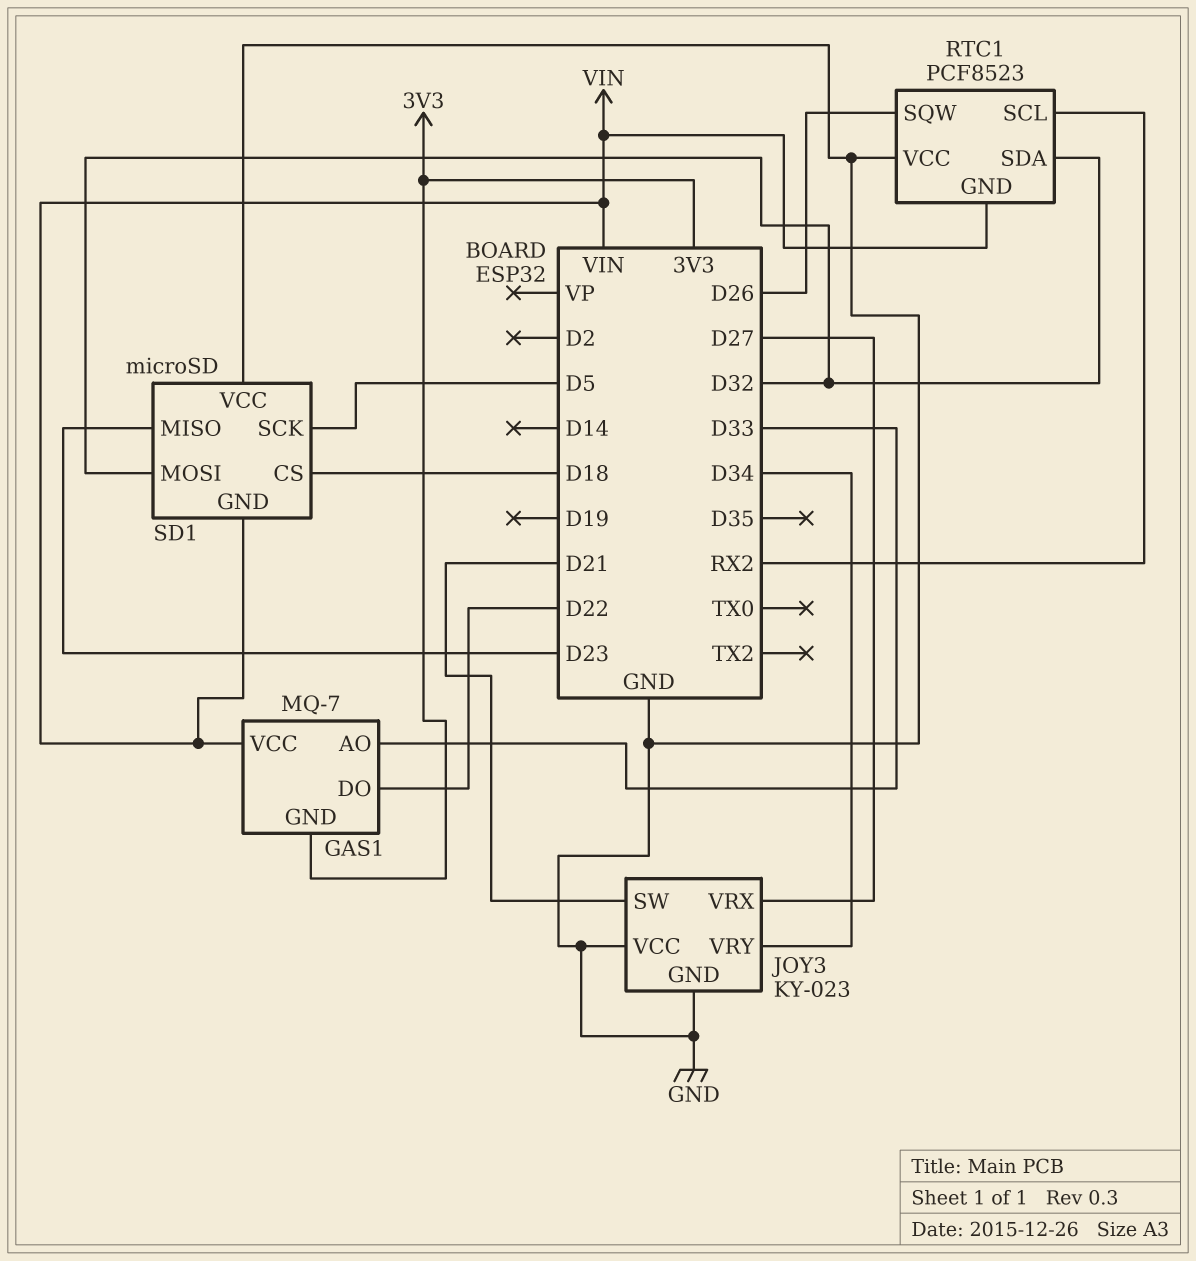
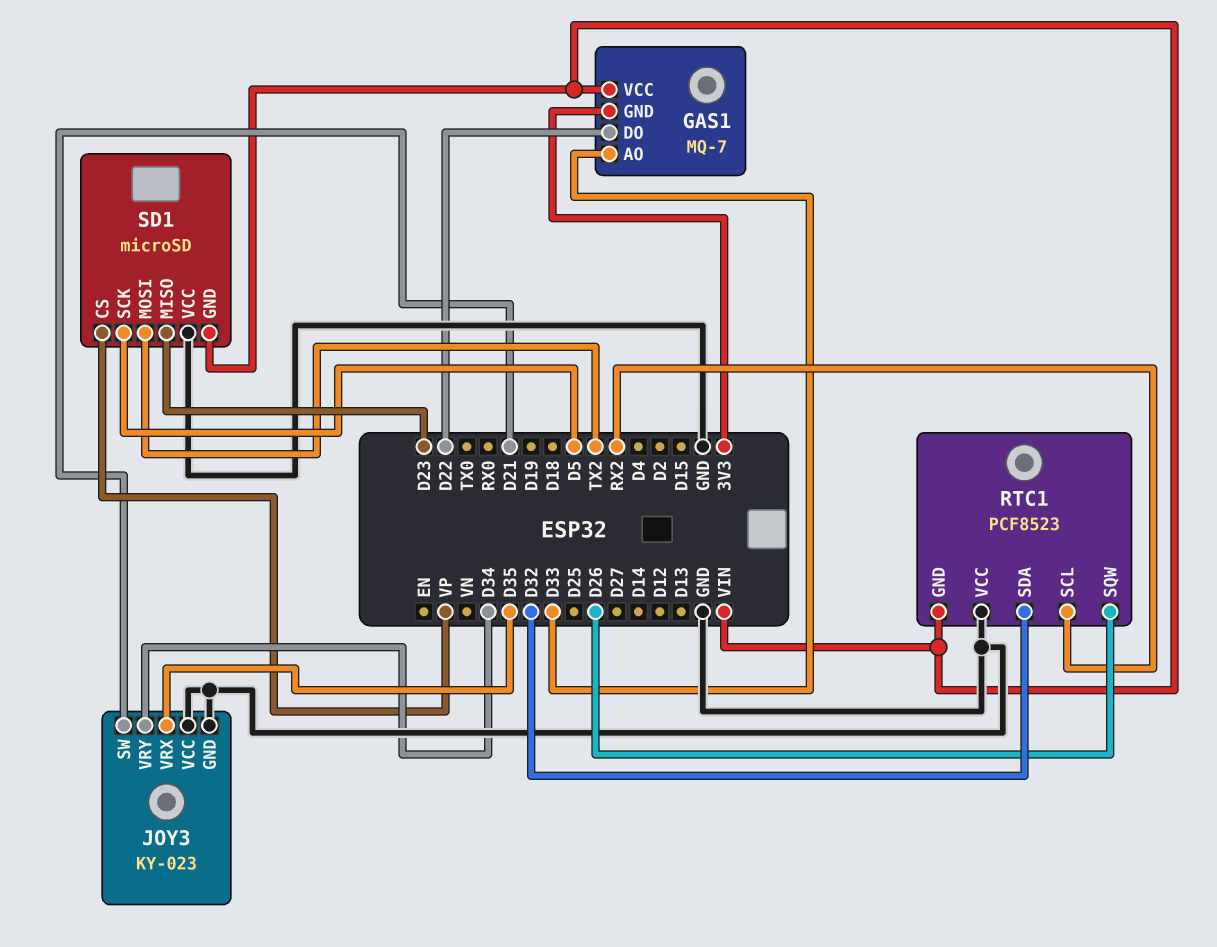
JOY3 pin VRX: D27 -> D35
SD1 pin CS: D18 -> VP
SD1 pin MOSI: D32 -> TX2

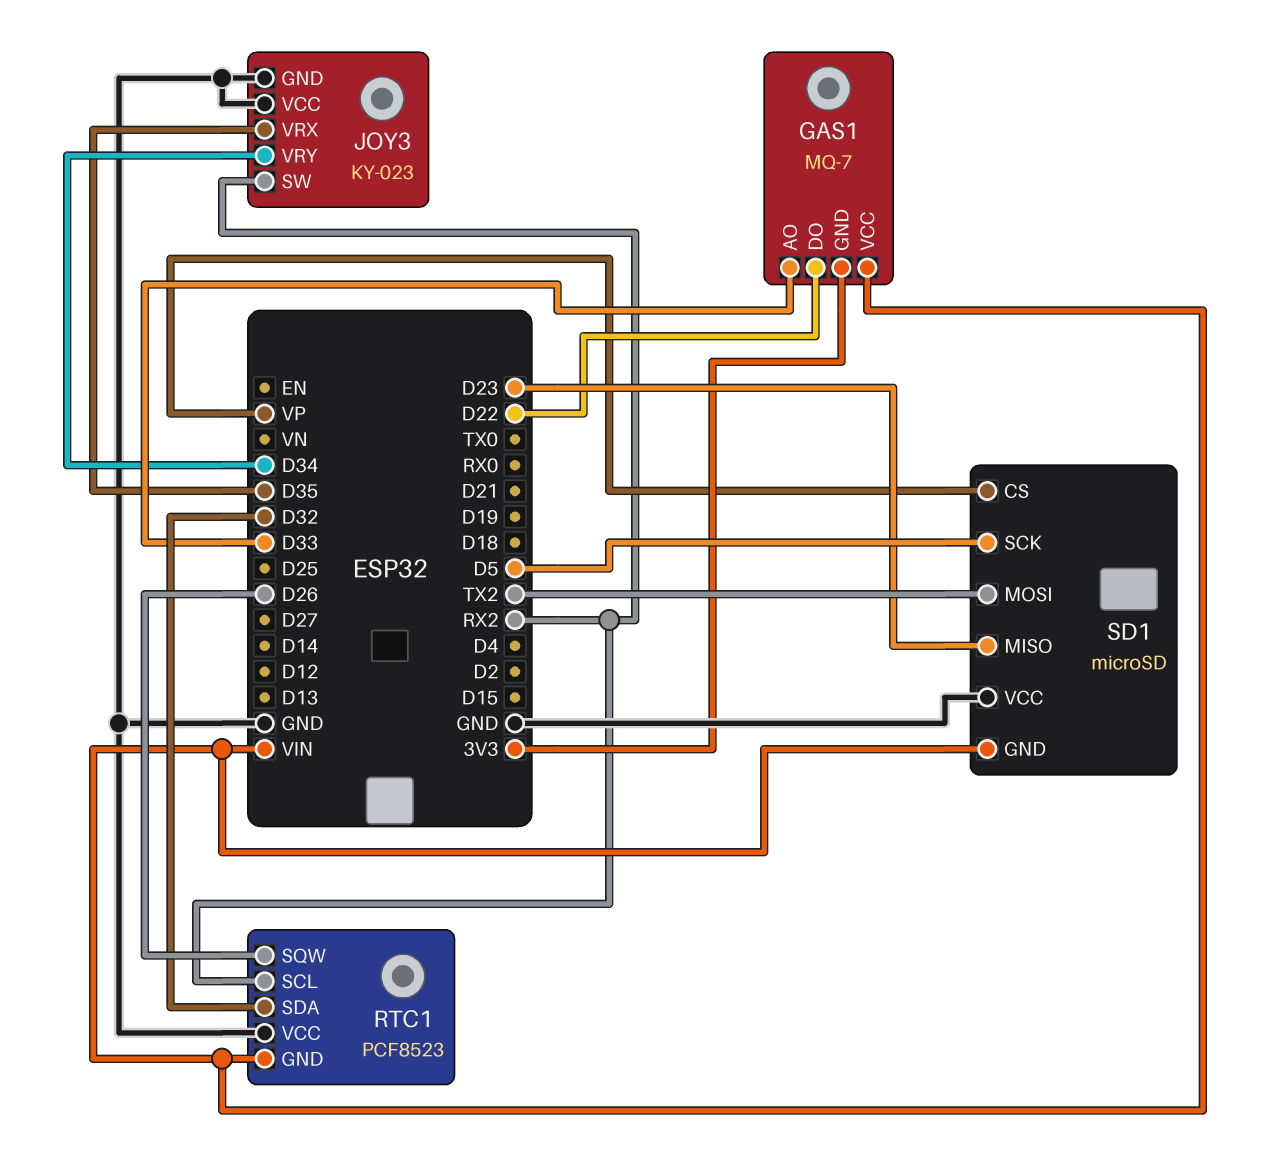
JOY3 pin SW: D21 -> RX2

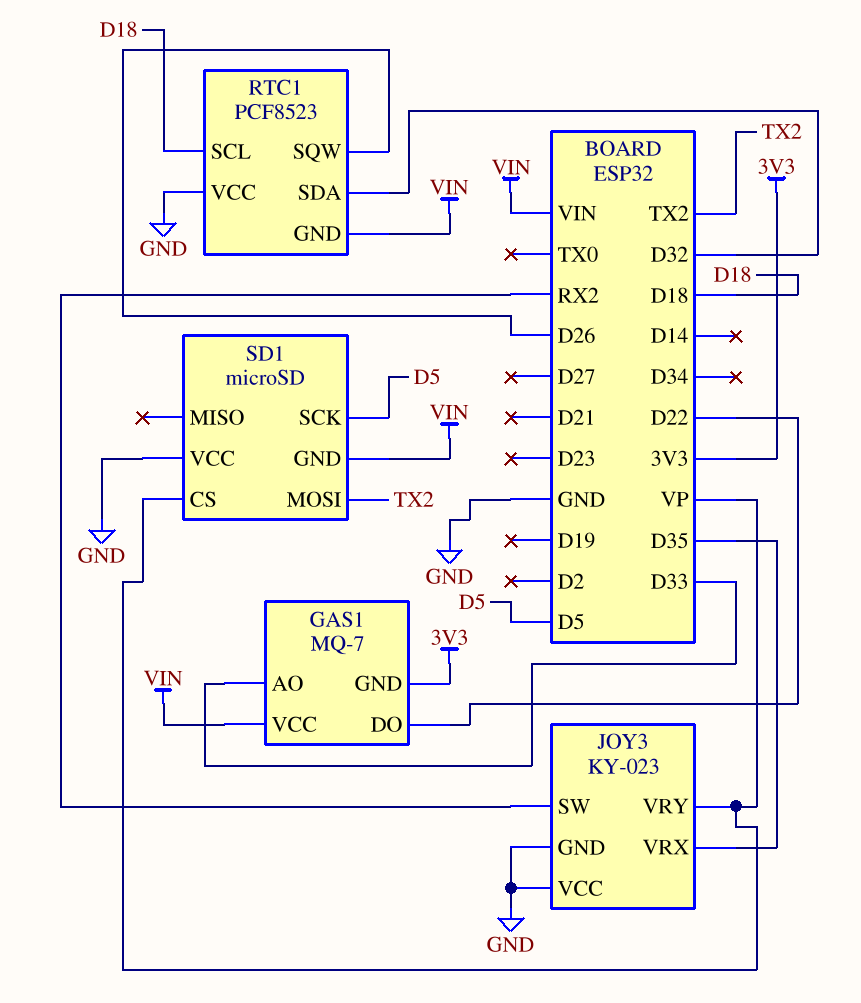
JOY3 pin VRY: D34 -> VP
RTC1 pin SCL: RX2 -> D18
SD1 pin MISO: D23 -> none

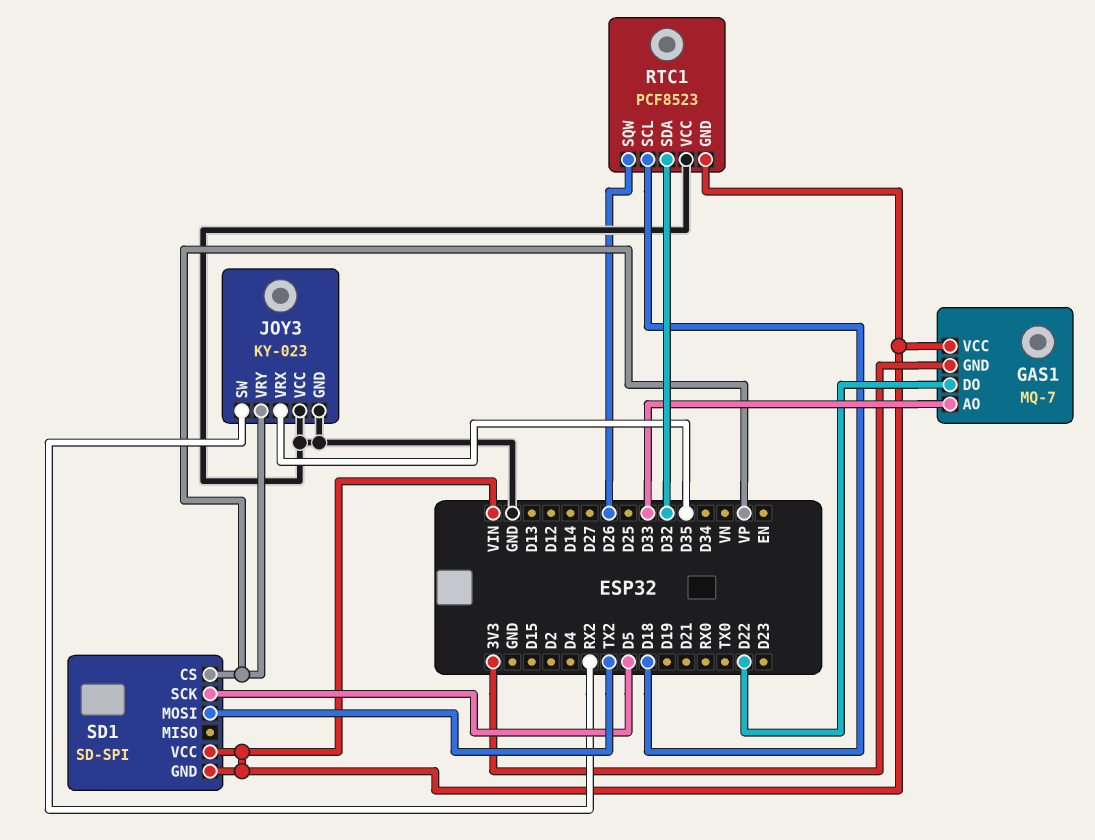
SD1: microSD -> SD-SPI
SD1 pin VCC: GND -> VIN

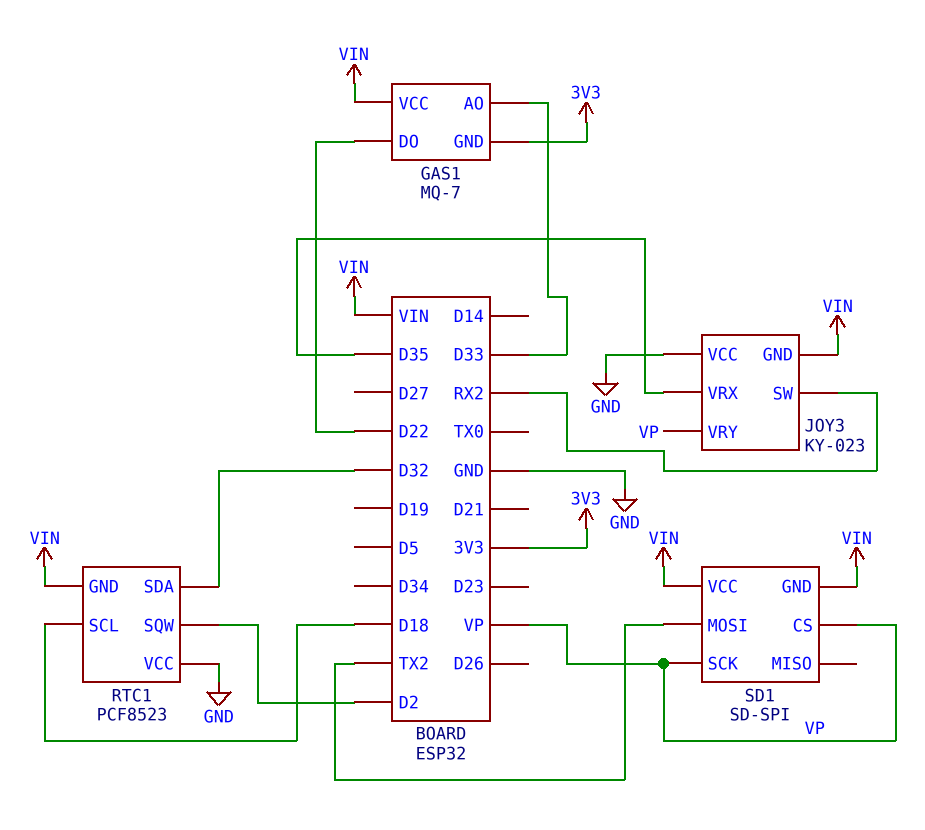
JOY3 pin GND: GND -> VIN
RTC1 pin SQW: D26 -> D2
SD1 pin SCK: D5 -> VP

